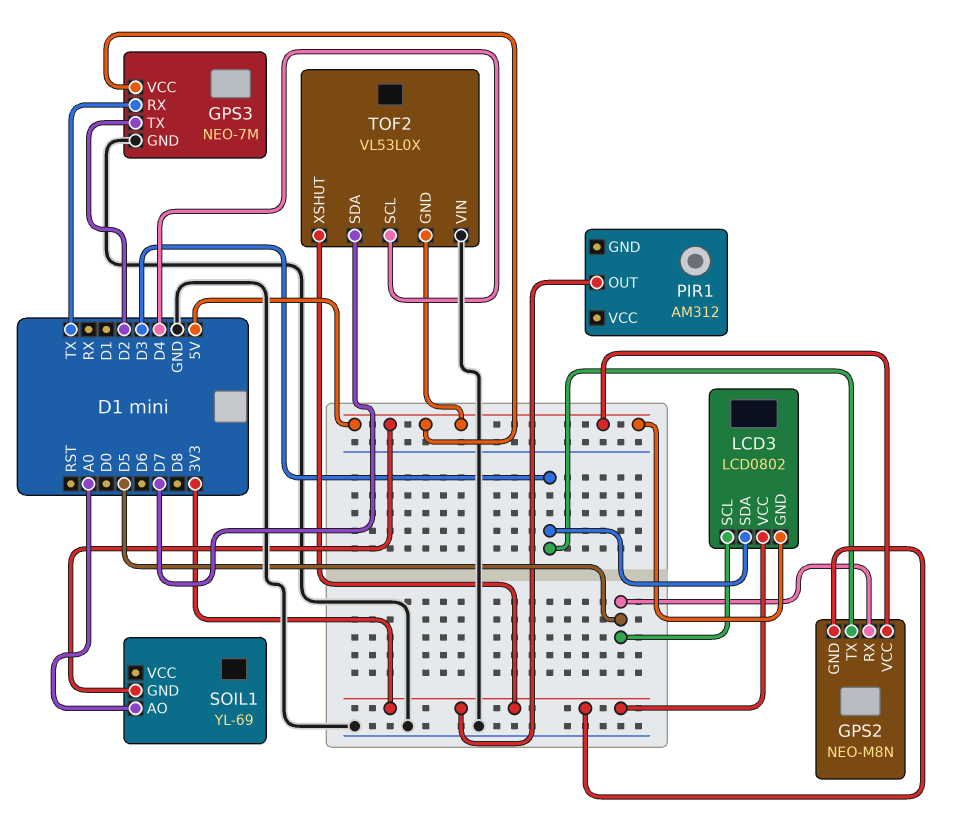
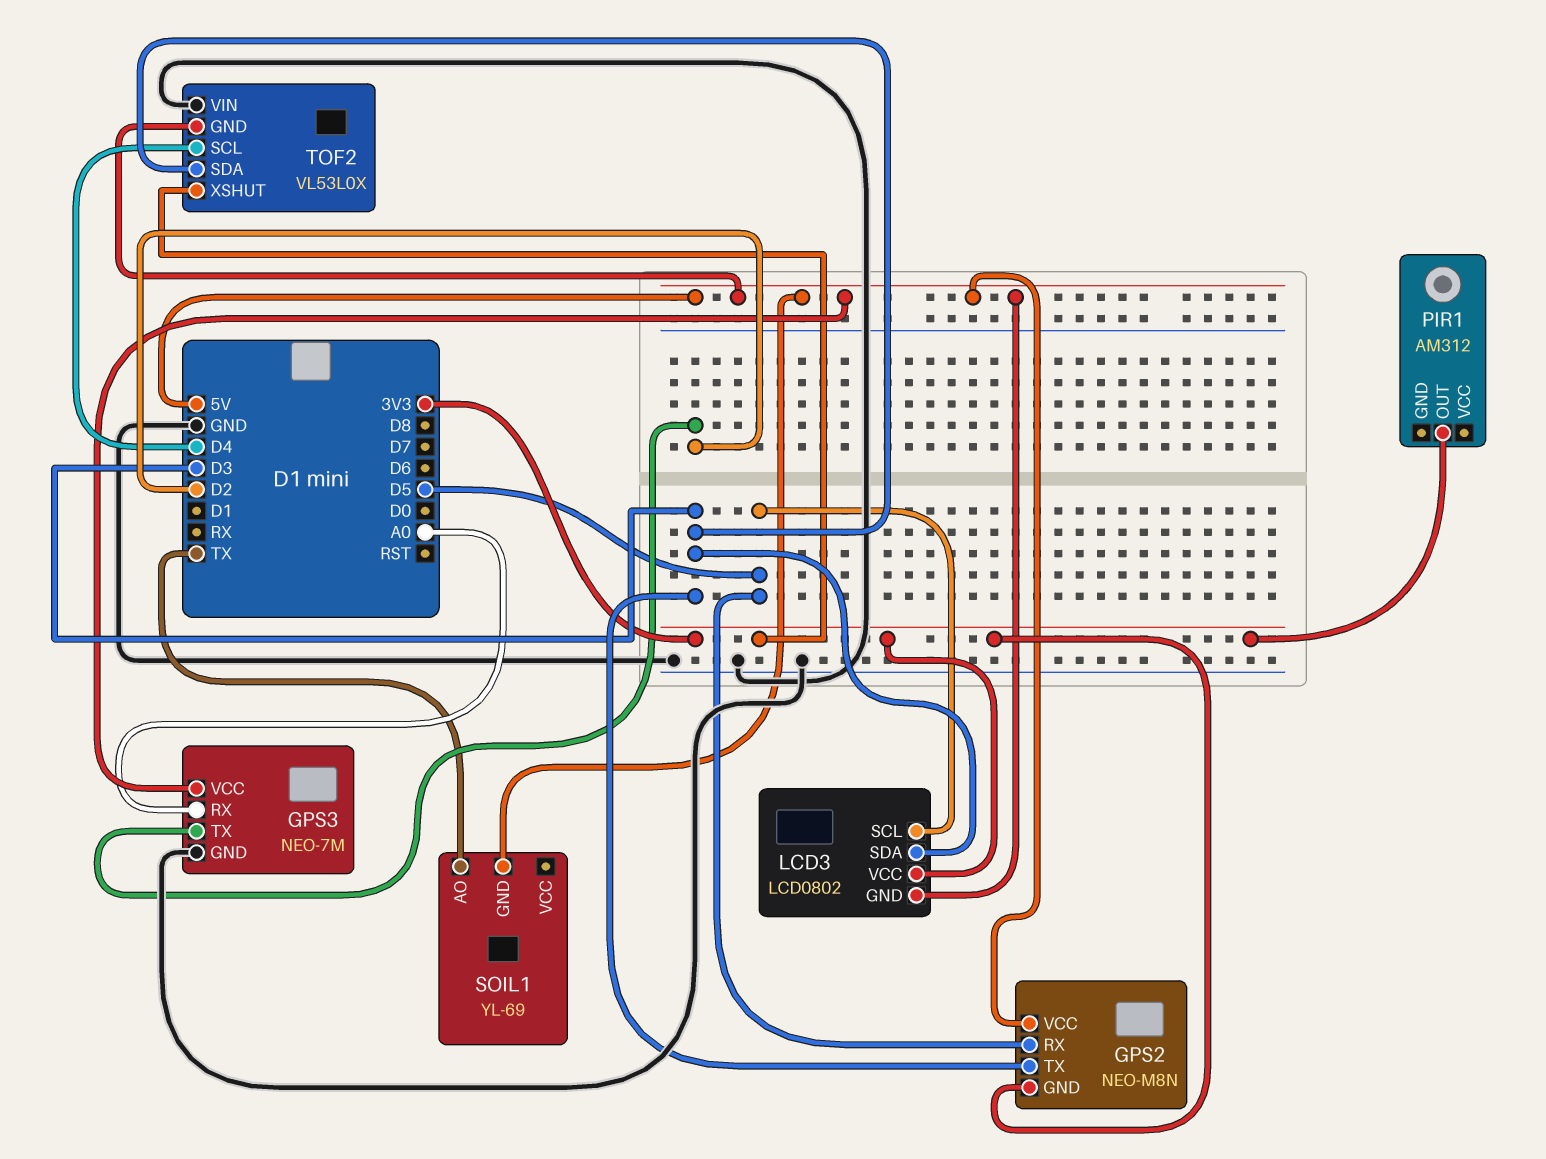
GPS3 pin RX: TX -> A0
SOIL1 pin AO: A0 -> TX
TOF2 pin SDA: D7 -> D3

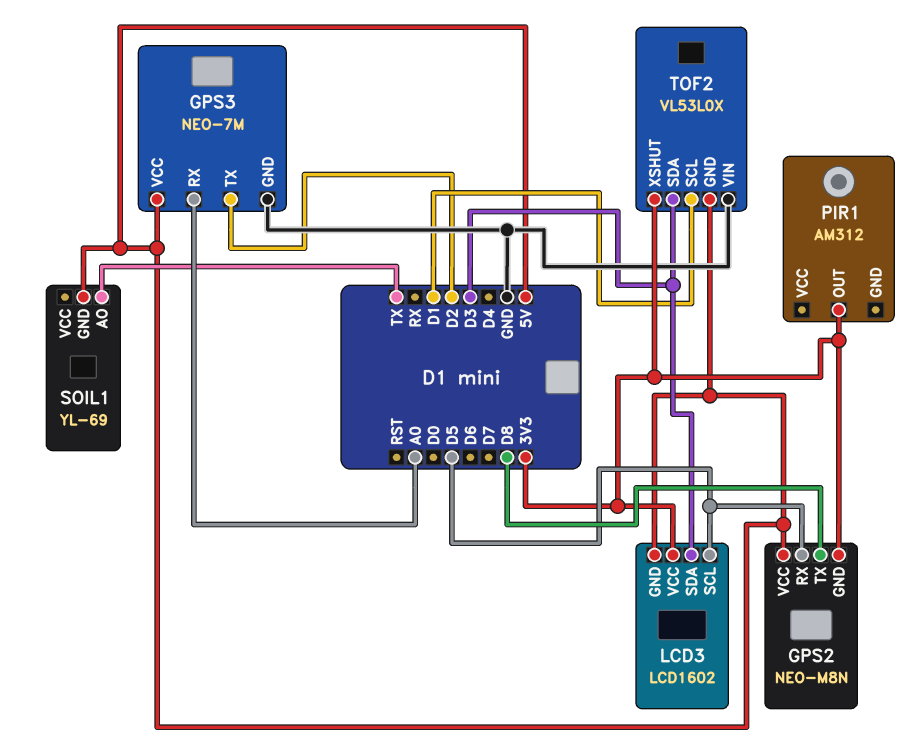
GPS2 pin TX: D3 -> D8
LCD3: LCD0802 -> LCD1602
TOF2 pin SCL: D4 -> D1

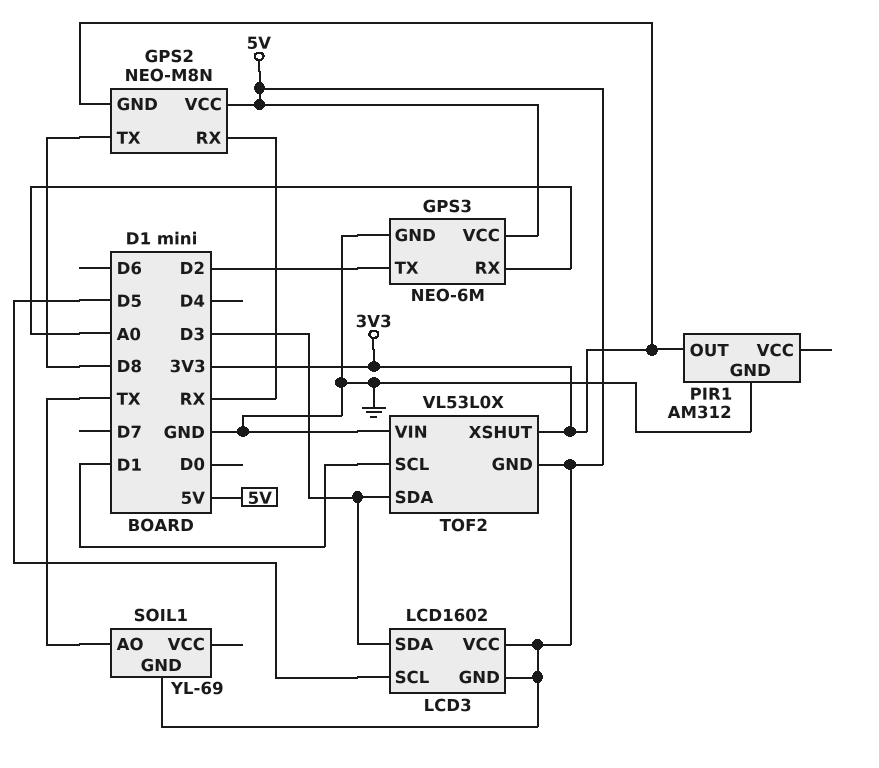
GPS2 pin RX: D5 -> RX
GPS3: NEO-7M -> NEO-6M
LCD3 pin VCC: 3V3 -> 5V
PIR1 pin GND: none -> GND

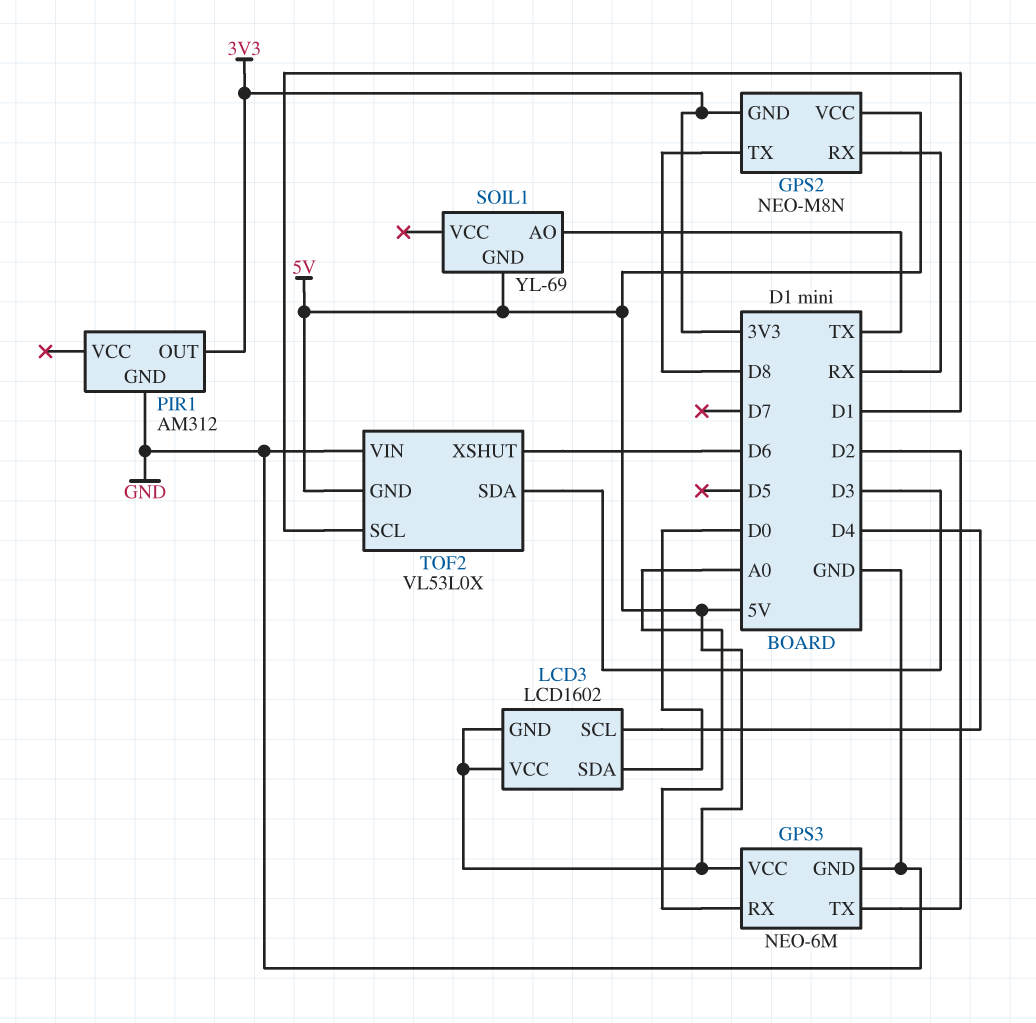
LCD3 pin SCL: D5 -> D4
LCD3 pin SDA: D3 -> D0
TOF2 pin XSHUT: 3V3 -> D6

